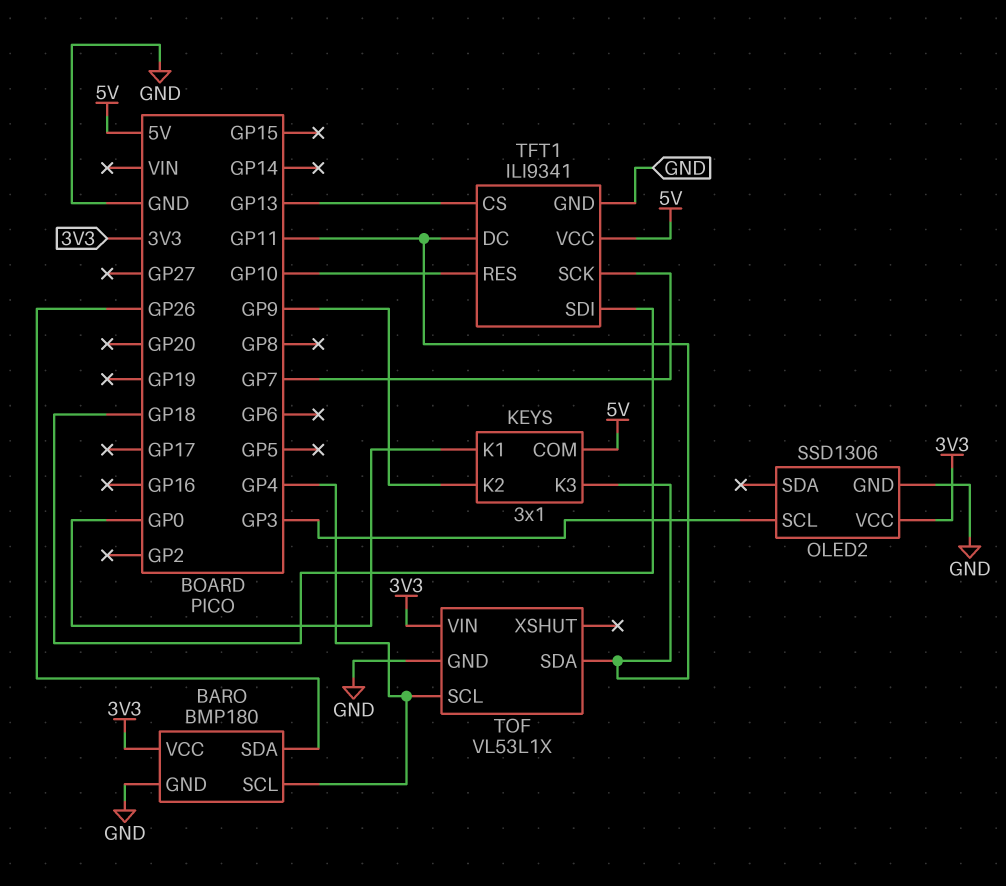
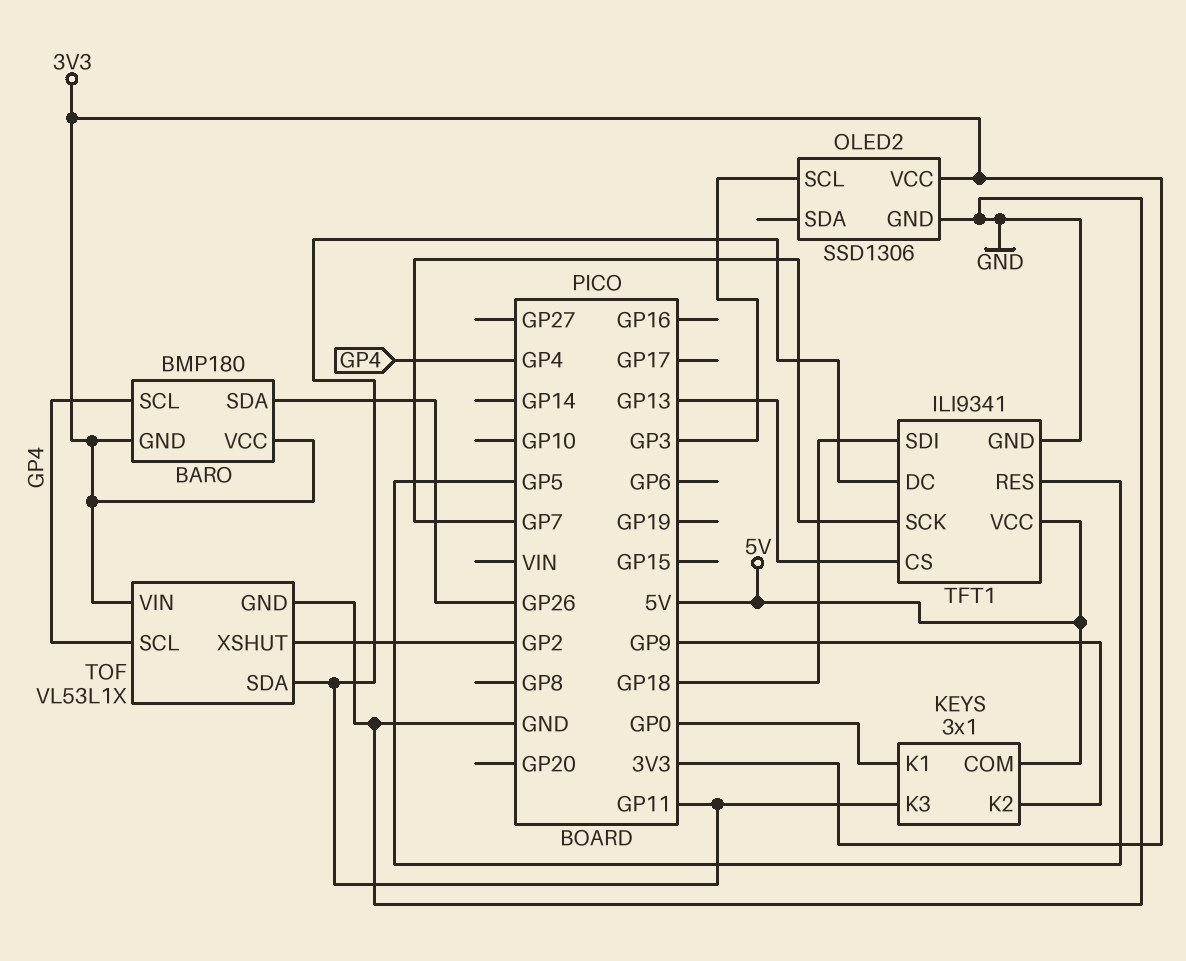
BARO pin GND: GND -> 3V3
TFT1 pin RES: GP10 -> GP5
TOF pin XSHUT: none -> GP2

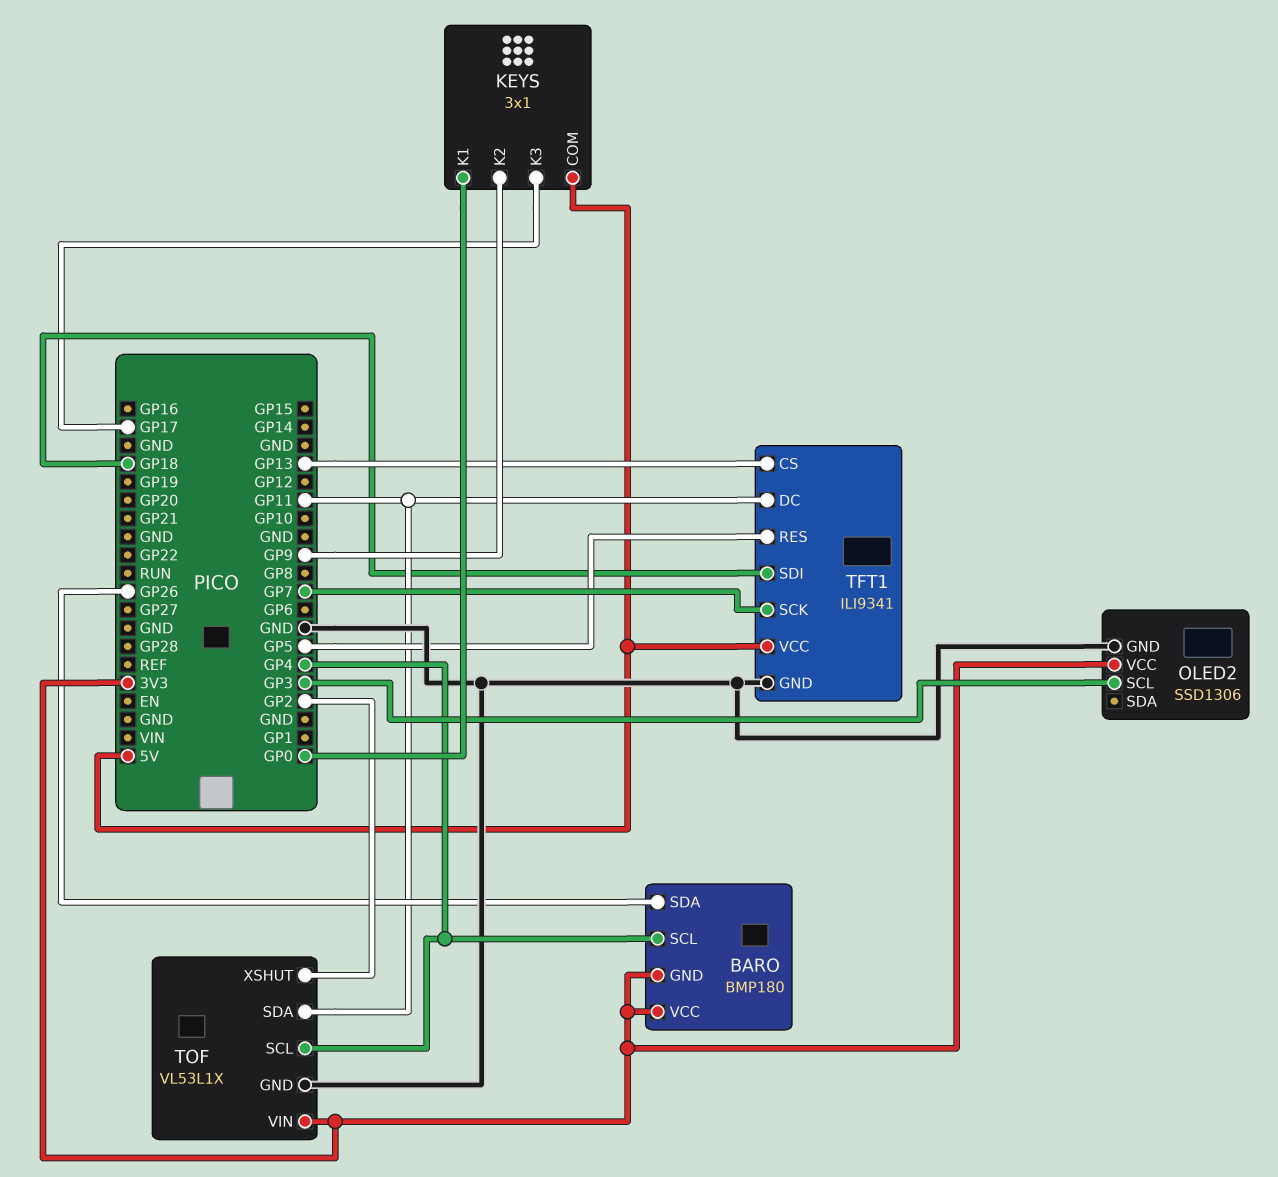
KEYS pin K3: GP11 -> GP17

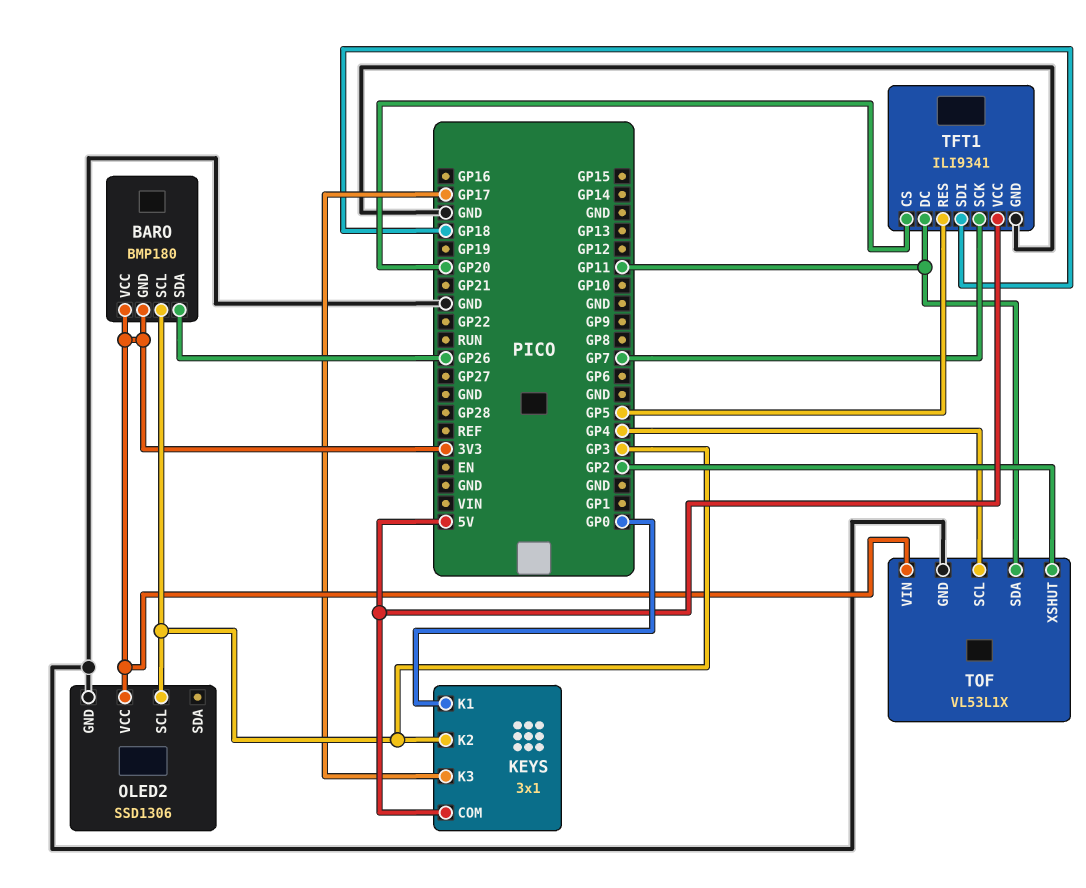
BARO pin SCL: GP4 -> GP3
KEYS pin K2: GP9 -> GP3
TFT1 pin CS: GP13 -> GP20

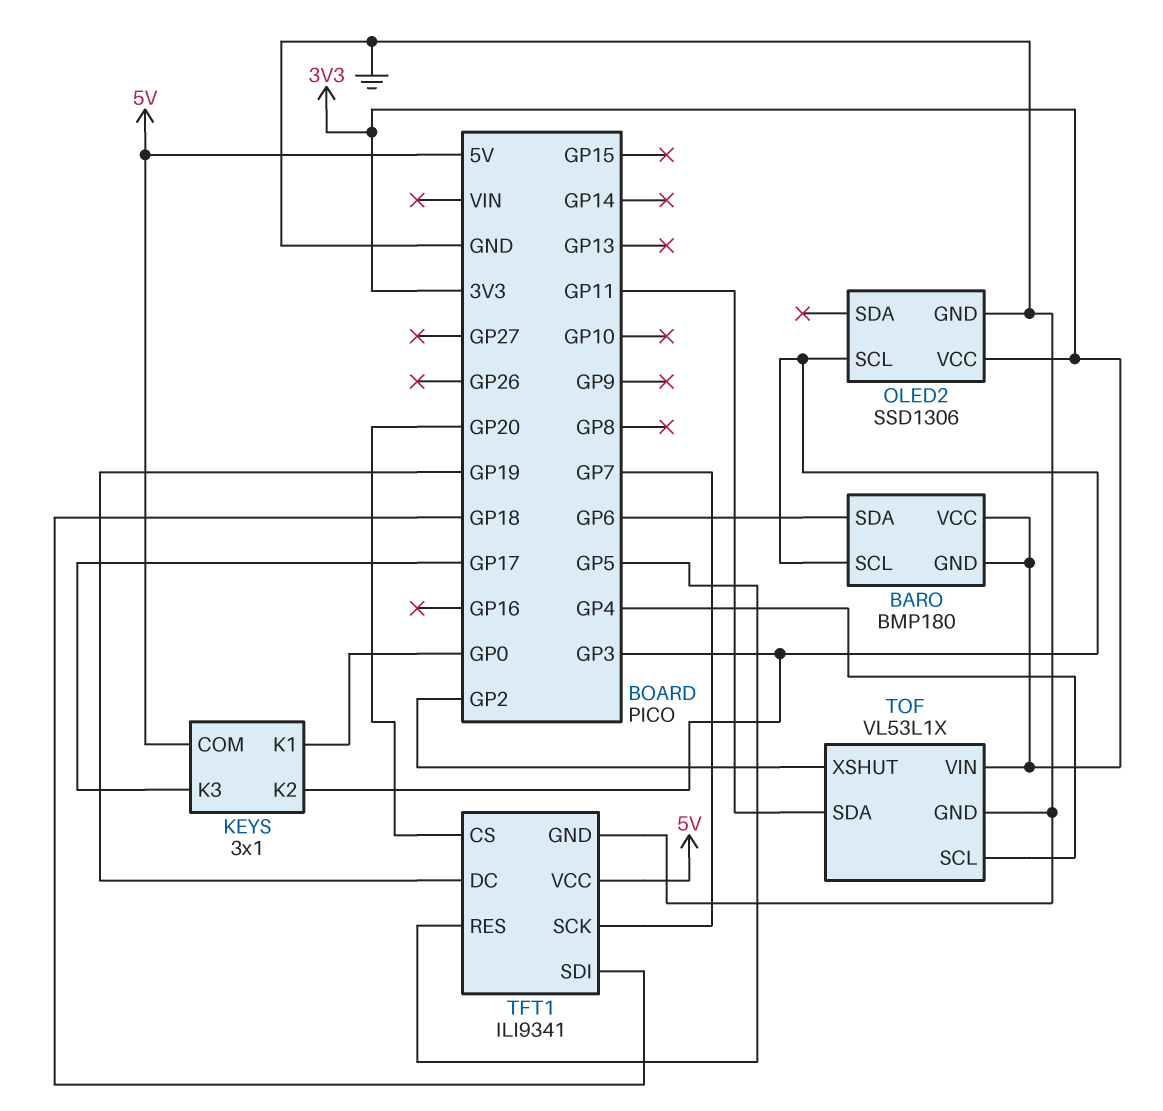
BARO pin SDA: GP26 -> GP6
TFT1 pin DC: GP11 -> GP19

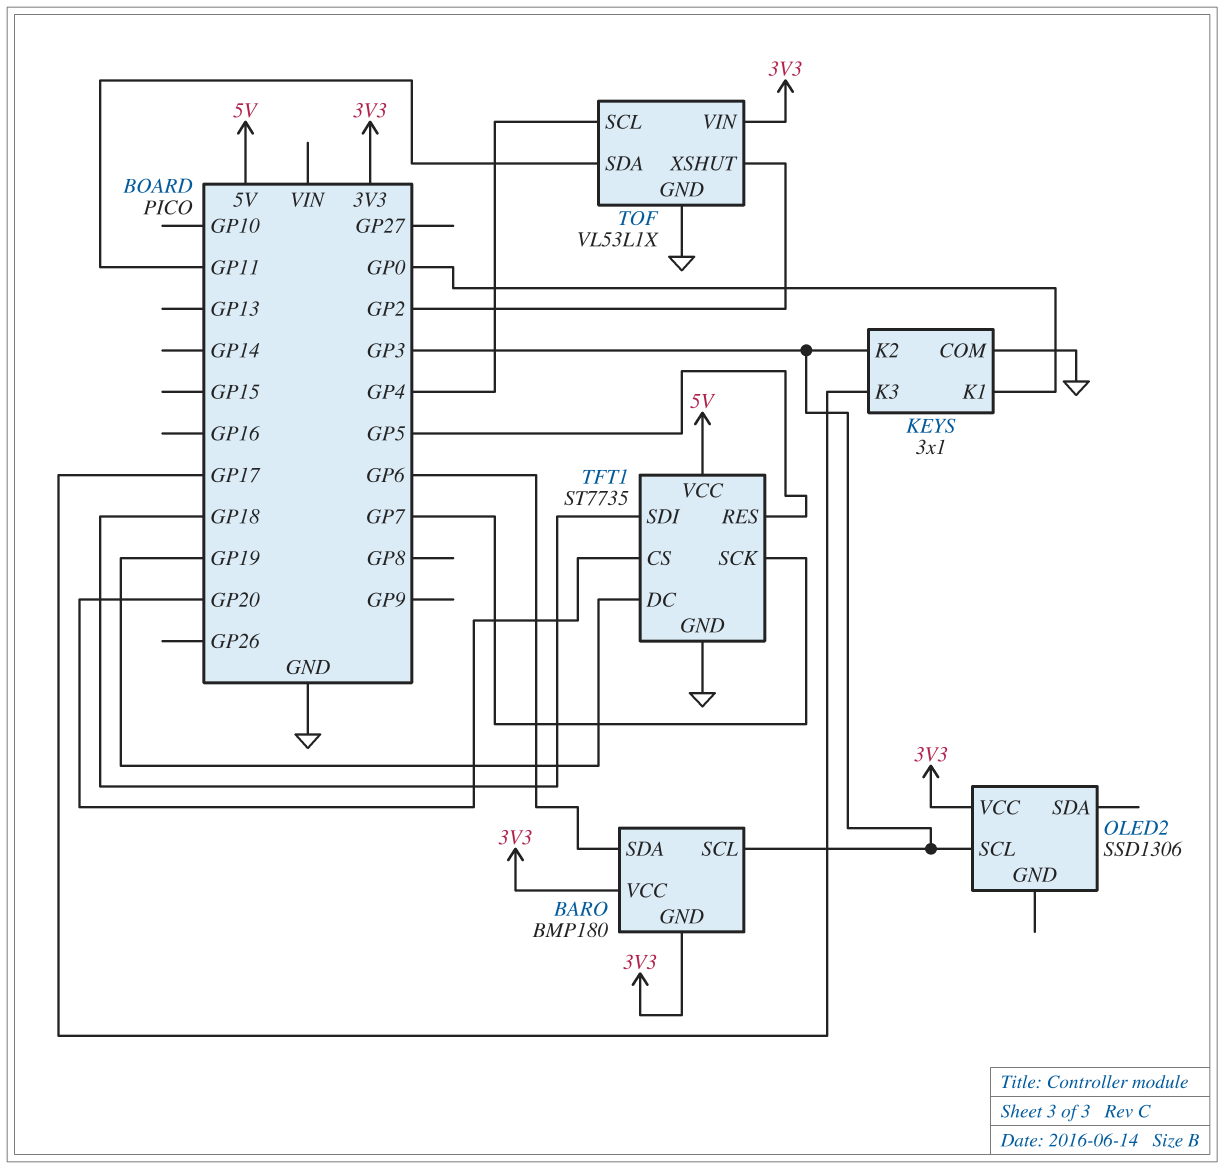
KEYS pin COM: 5V -> GND
OLED2 pin GND: GND -> none
TFT1: ILI9341 -> ST7735

